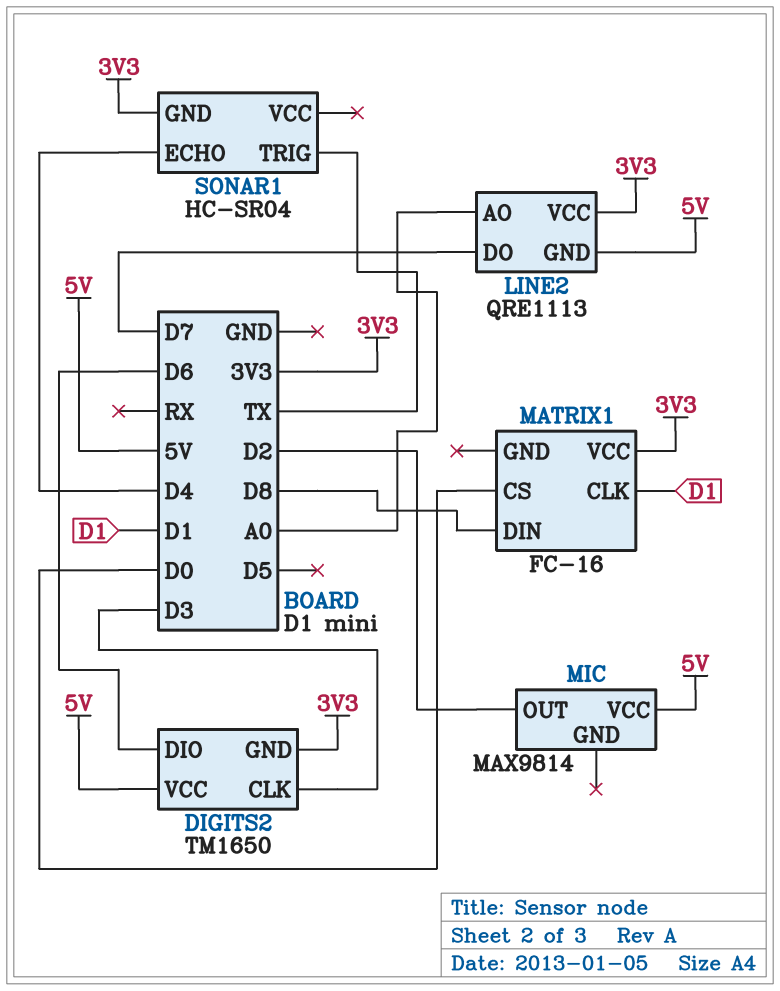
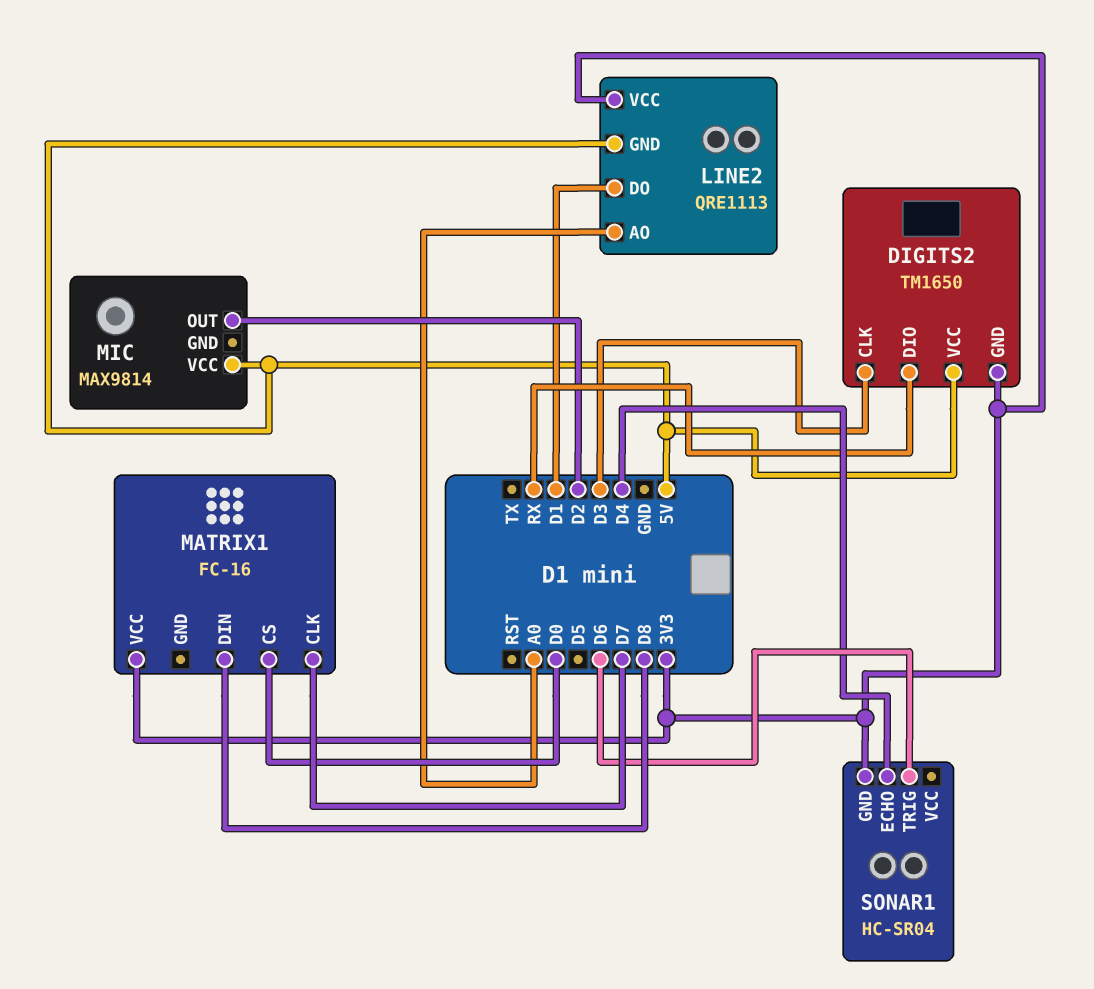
DIGITS2 pin DIO: D6 -> RX
LINE2 pin DO: D7 -> D1
MATRIX1 pin CLK: D1 -> D7
SONAR1 pin TRIG: TX -> D6

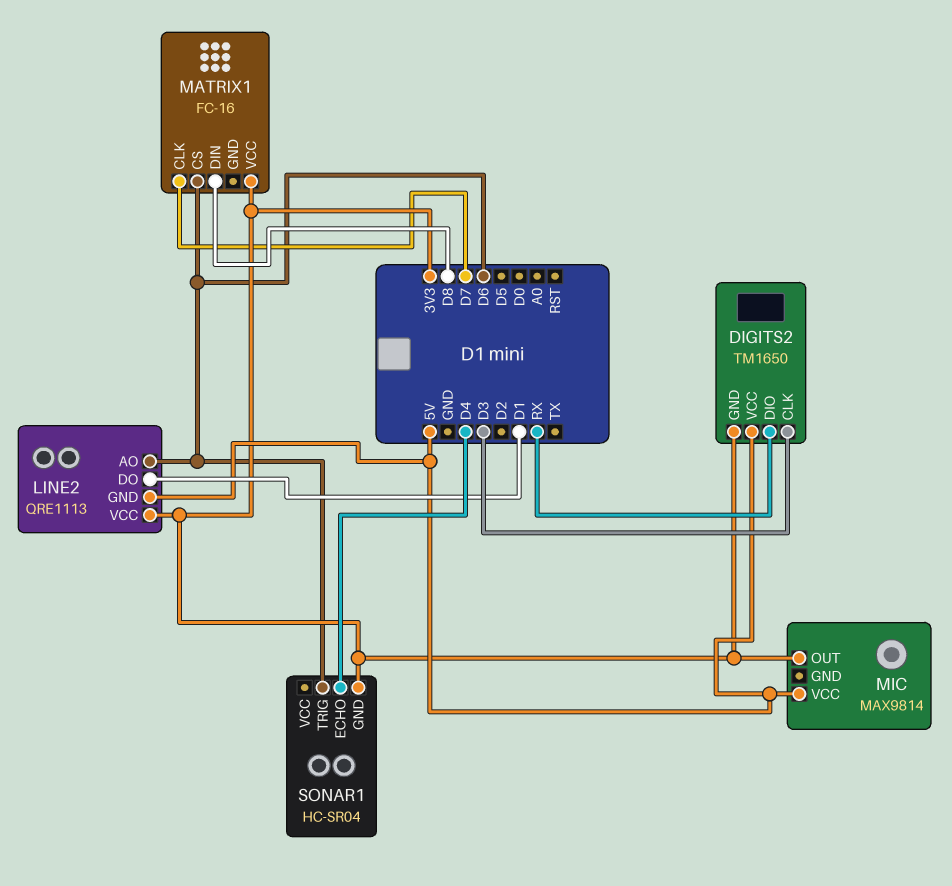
LINE2 pin AO: A0 -> D6
MATRIX1 pin CS: D0 -> D6
MIC pin OUT: D2 -> 3V3

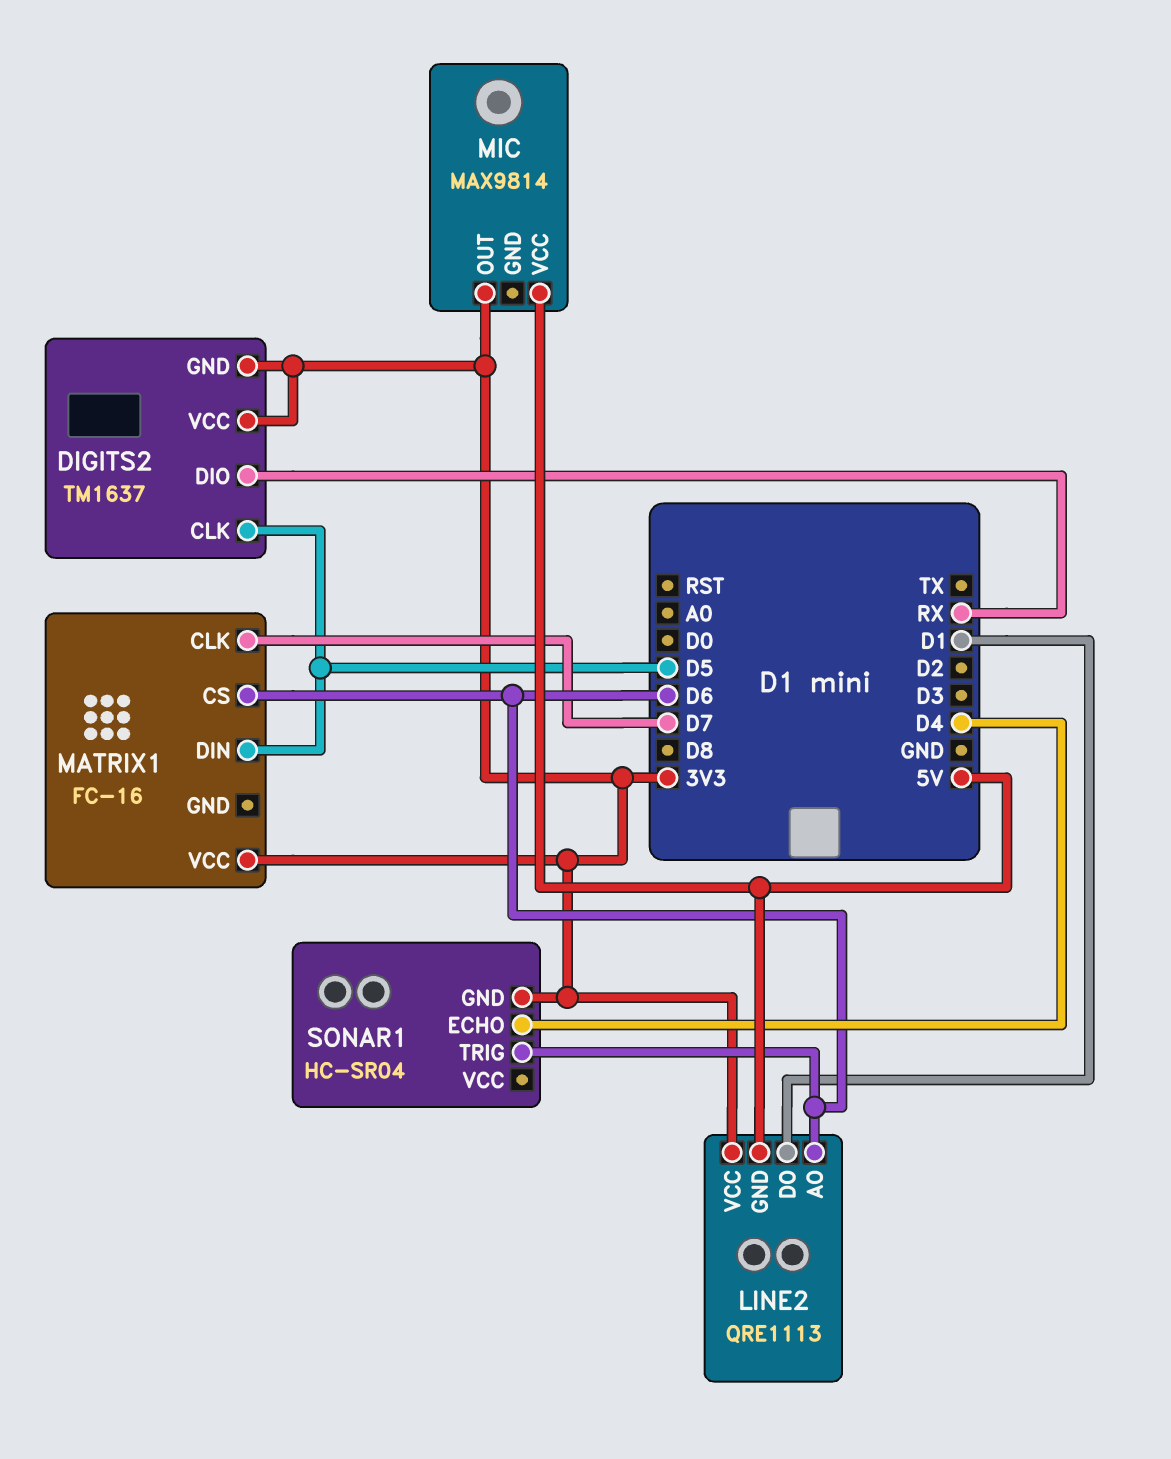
DIGITS2: TM1650 -> TM1637
DIGITS2 pin CLK: D3 -> D5
DIGITS2 pin VCC: 5V -> 3V3
MATRIX1 pin DIN: D8 -> D5

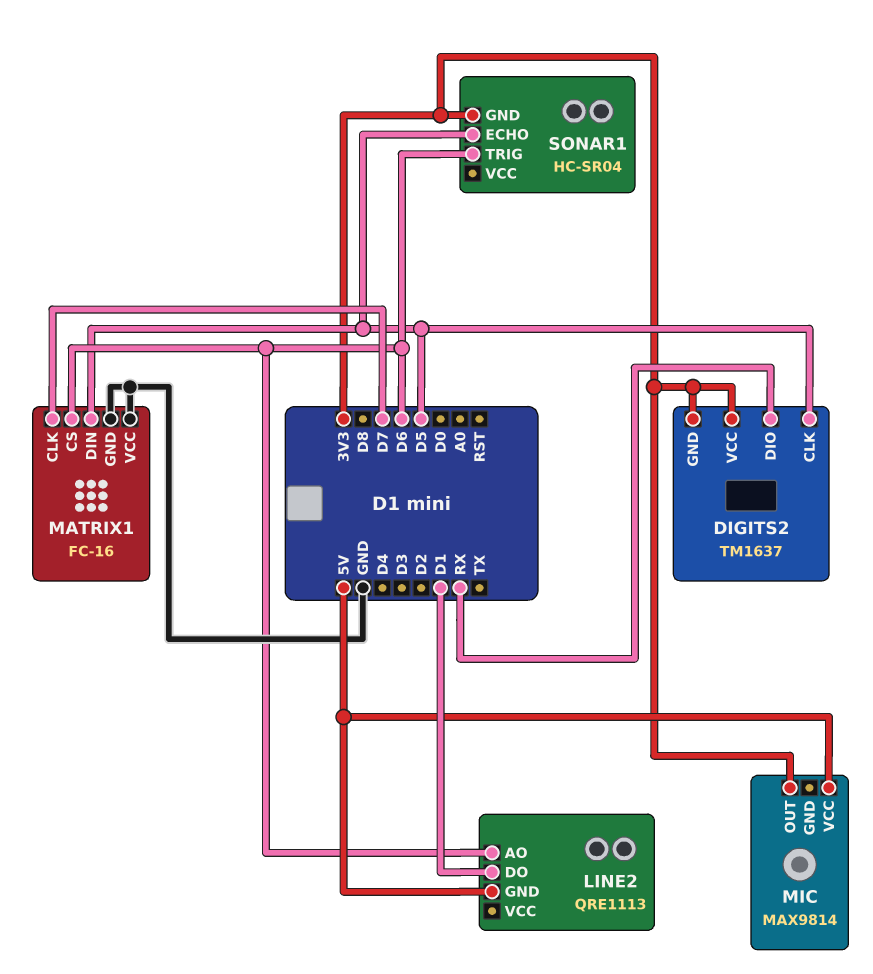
LINE2 pin VCC: 3V3 -> none
MATRIX1 pin GND: none -> GND
MATRIX1 pin VCC: 3V3 -> GND
SONAR1 pin ECHO: D4 -> D5

